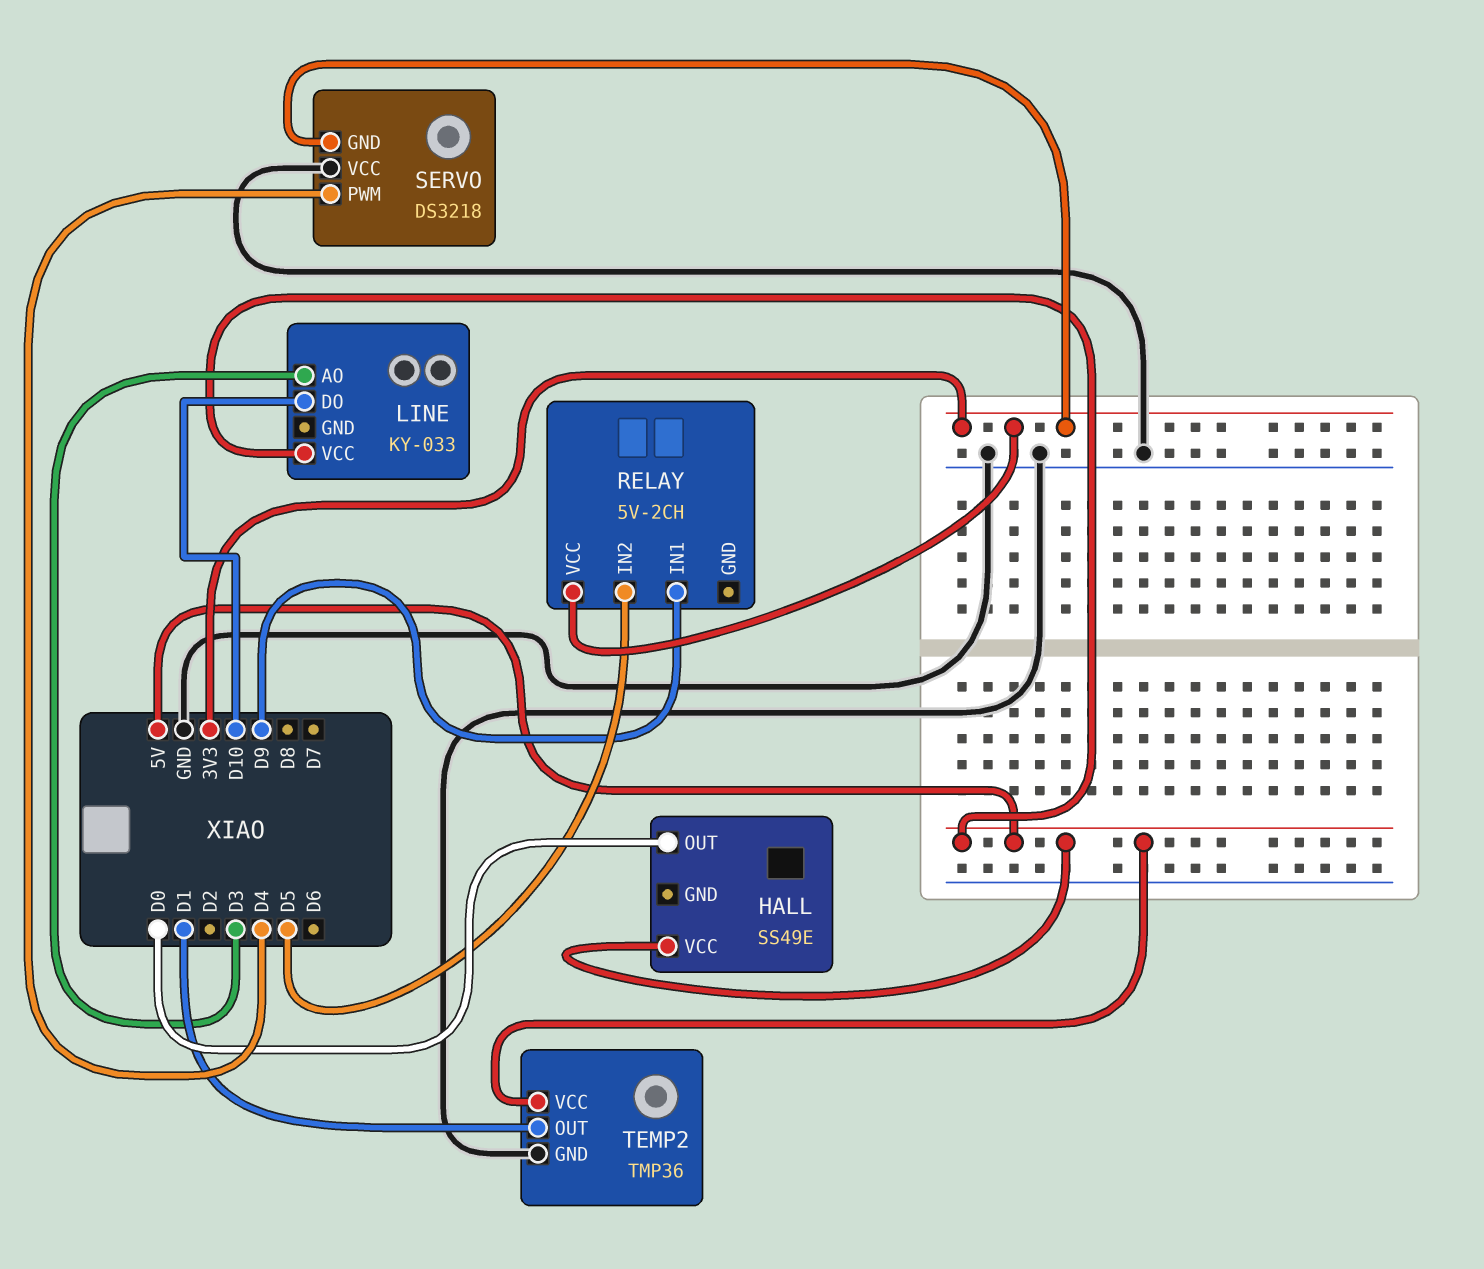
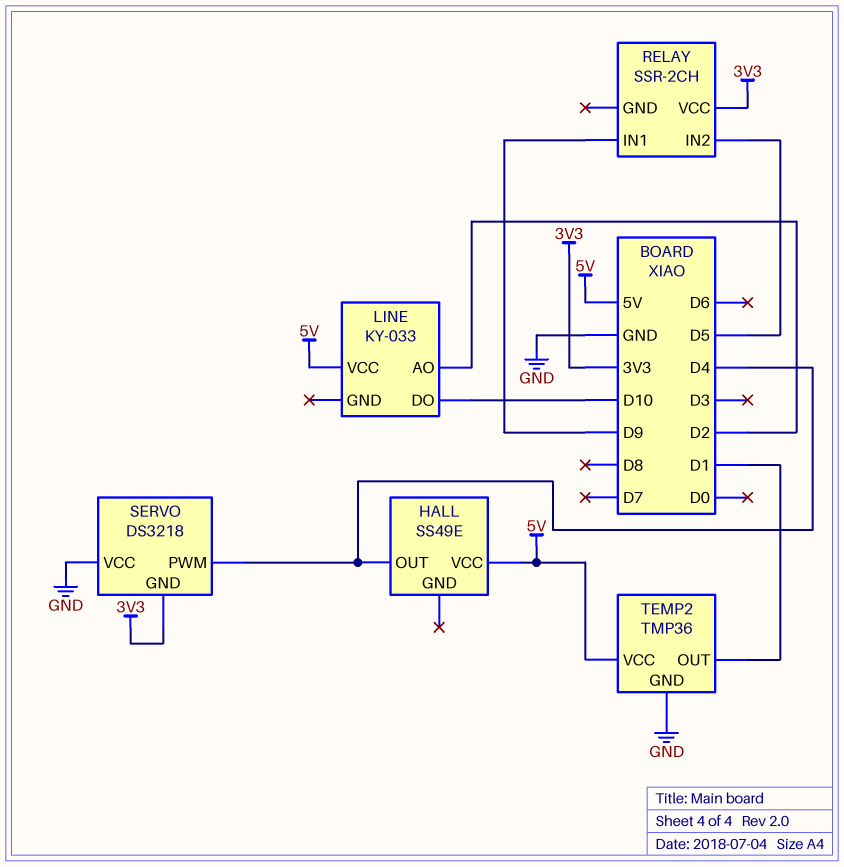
HALL pin OUT: D0 -> D4
LINE pin AO: D3 -> D2
RELAY: 5V-2CH -> SSR-2CH

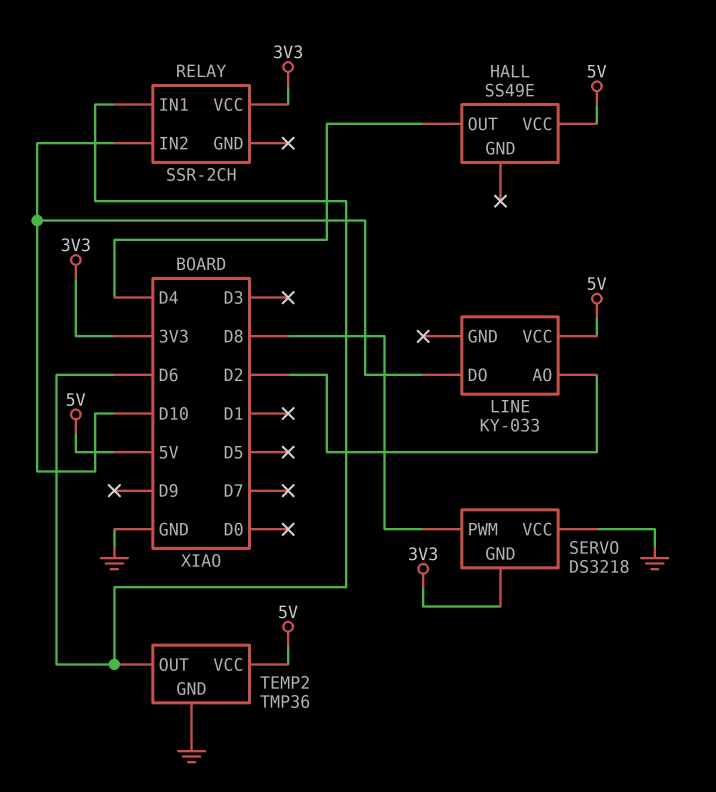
RELAY pin IN1: D9 -> D6
RELAY pin IN2: D5 -> D10
SERVO pin PWM: D4 -> D8
TEMP2 pin OUT: D1 -> D6

